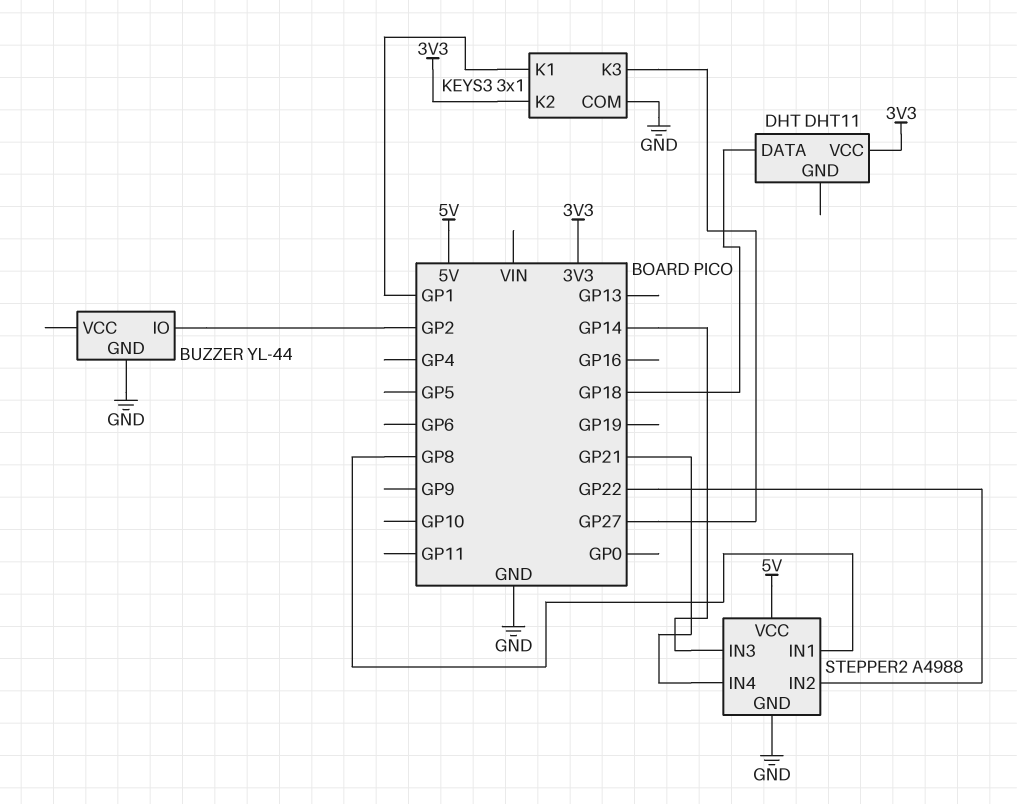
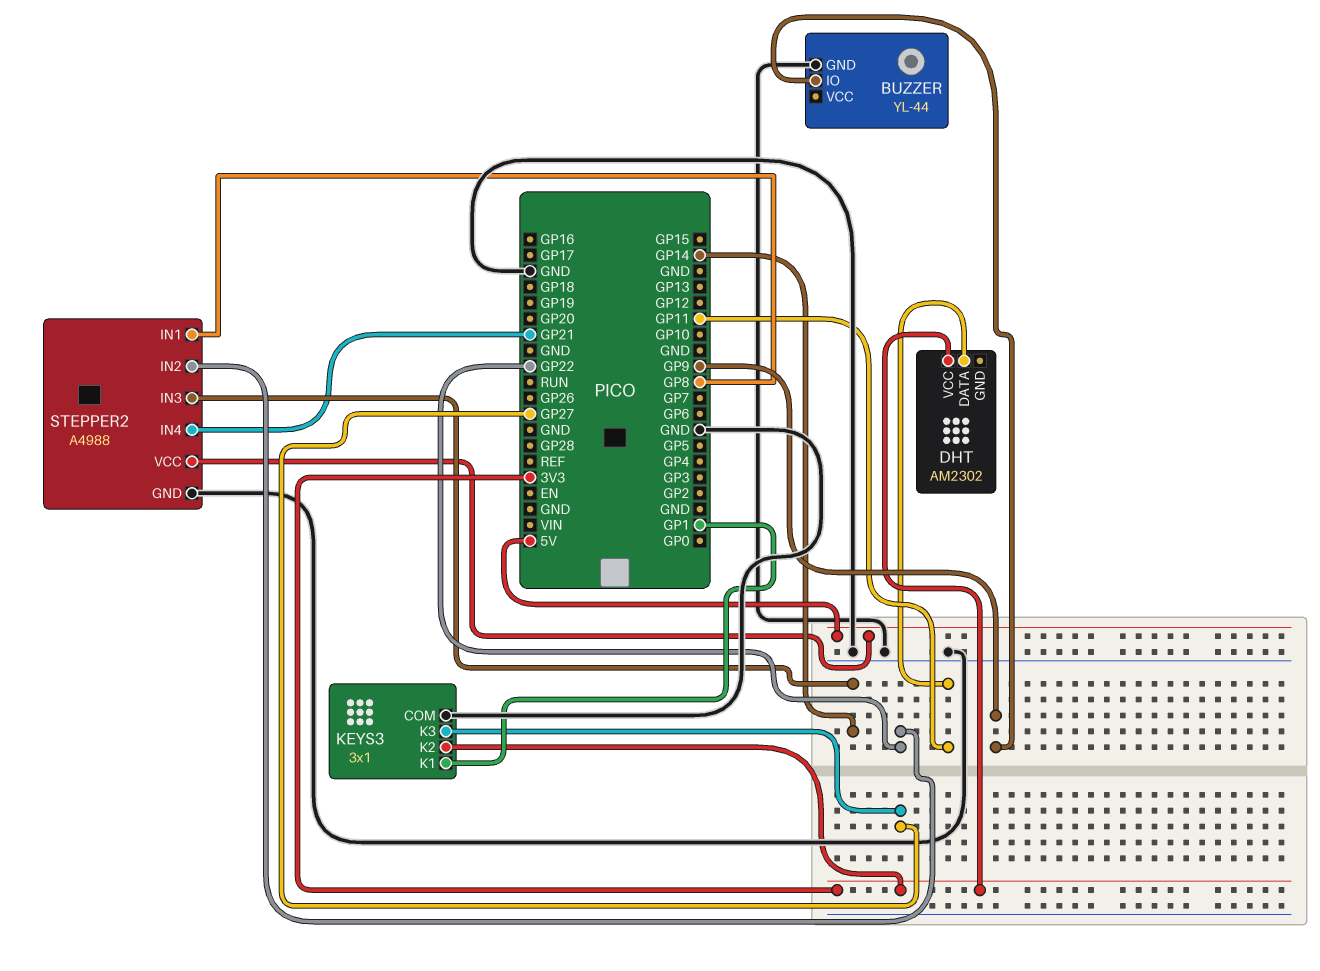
BUZZER pin IO: GP2 -> GP9
DHT: DHT11 -> AM2302
DHT pin DATA: GP18 -> GP11

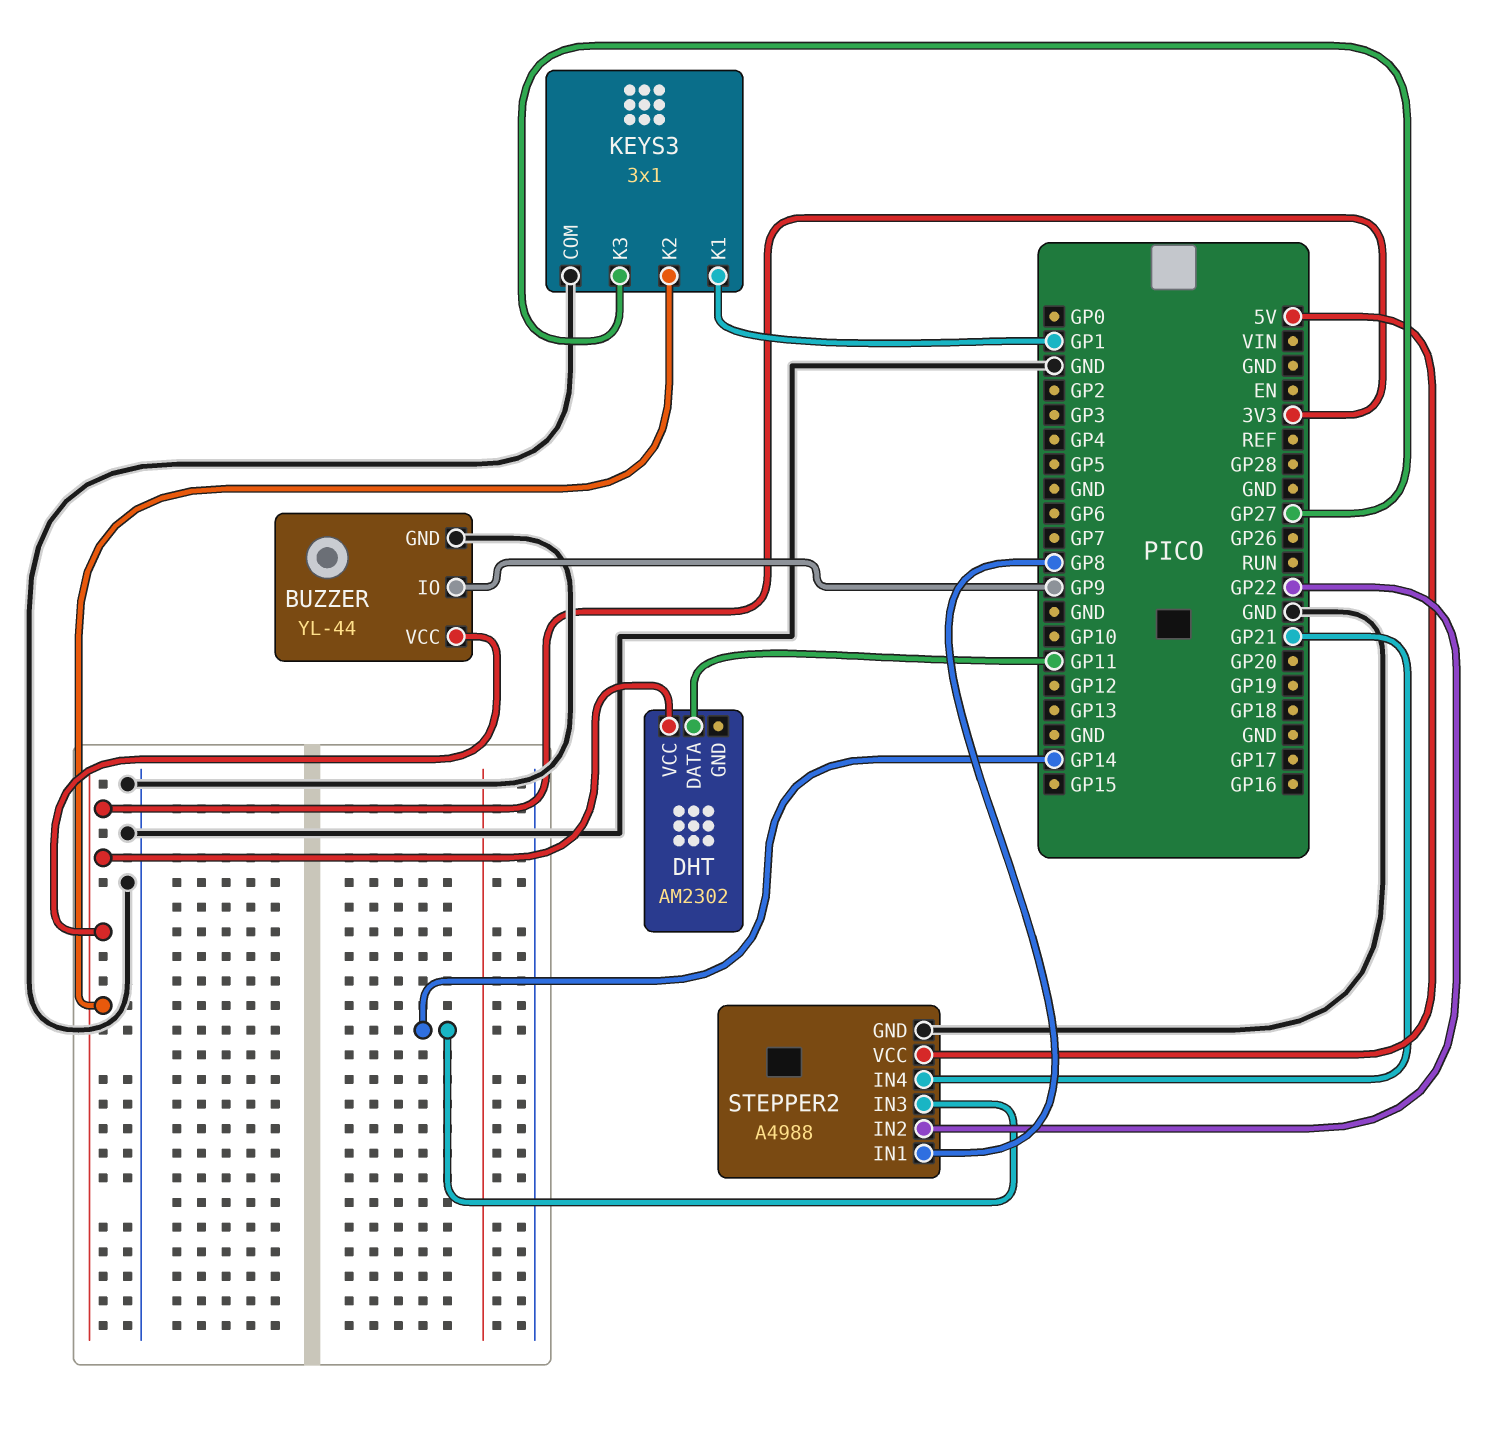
BUZZER pin VCC: none -> 3V3

